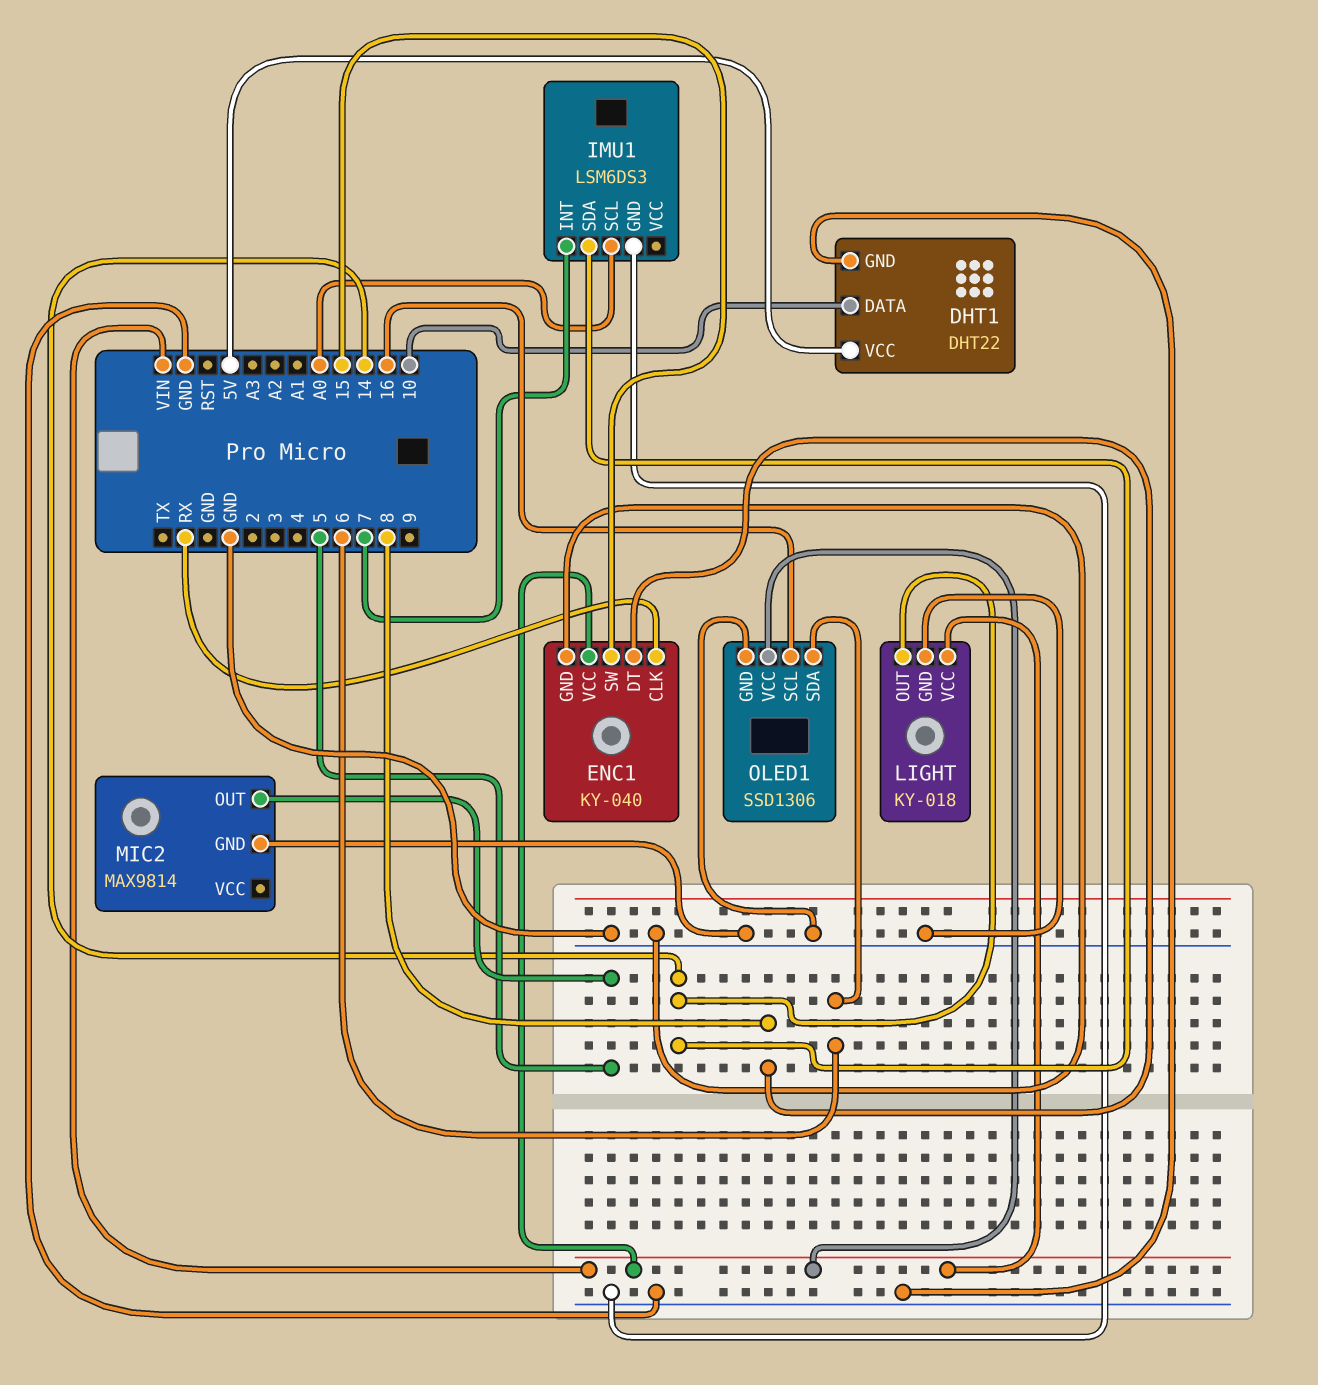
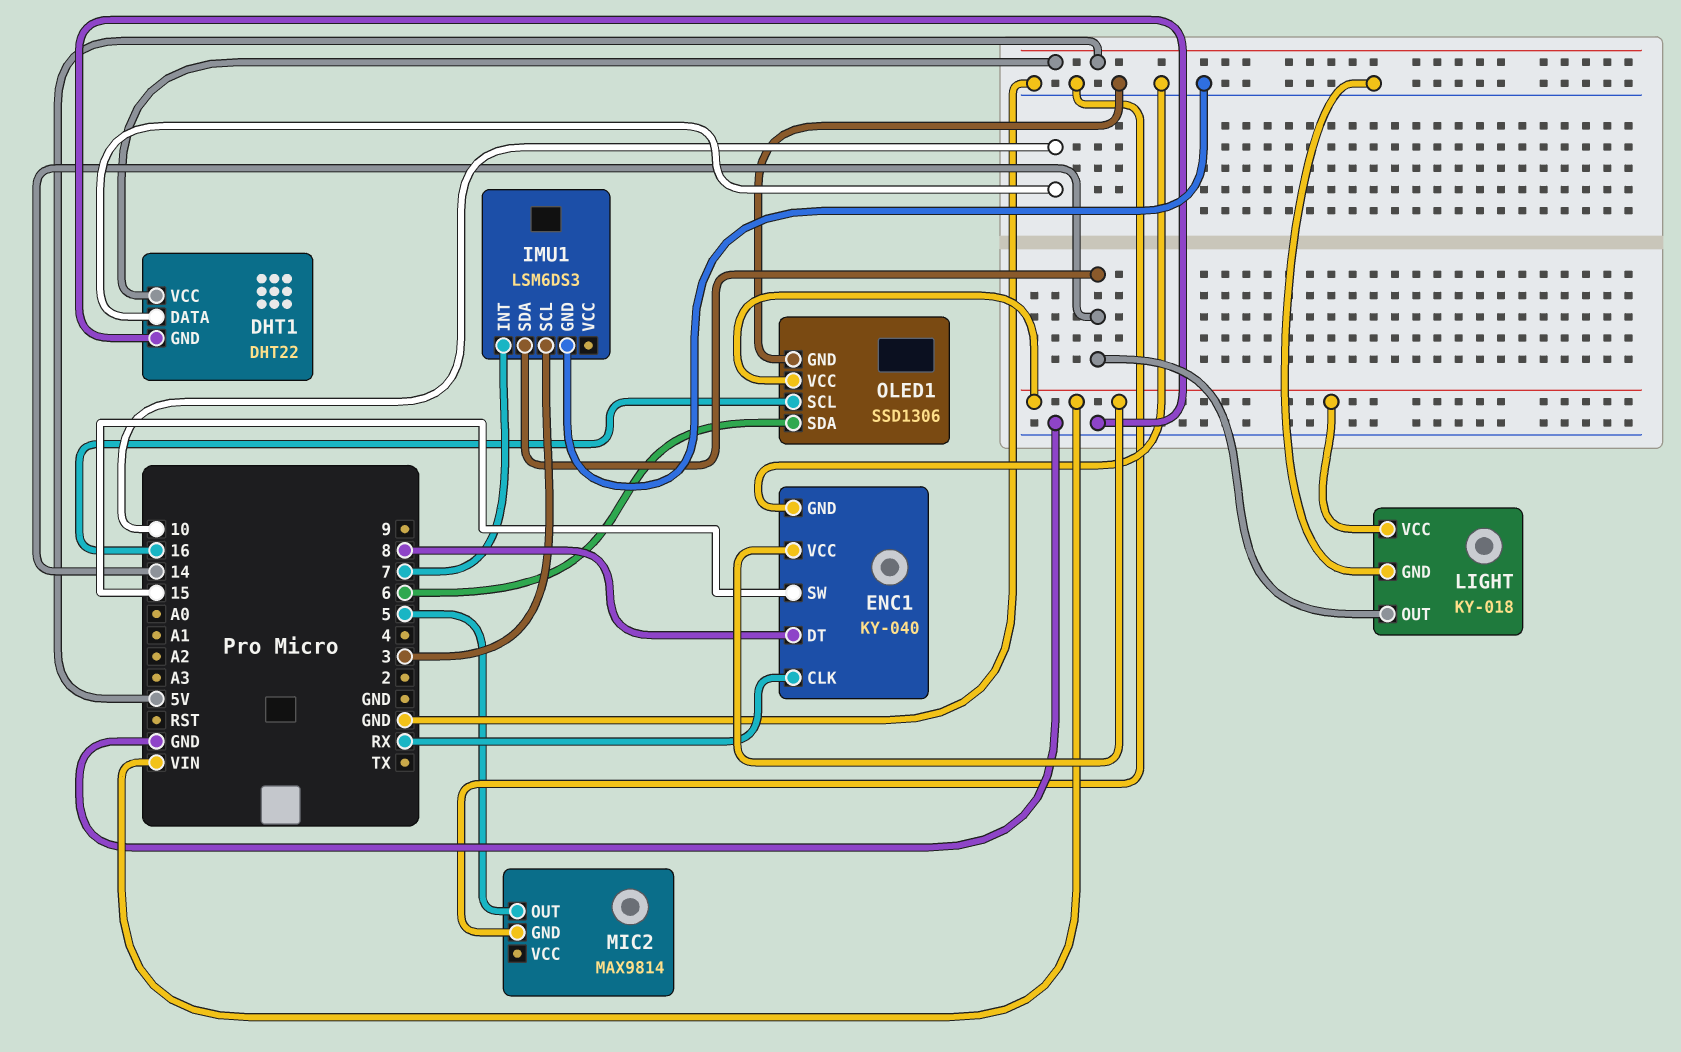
IMU1 pin SCL: A0 -> 3

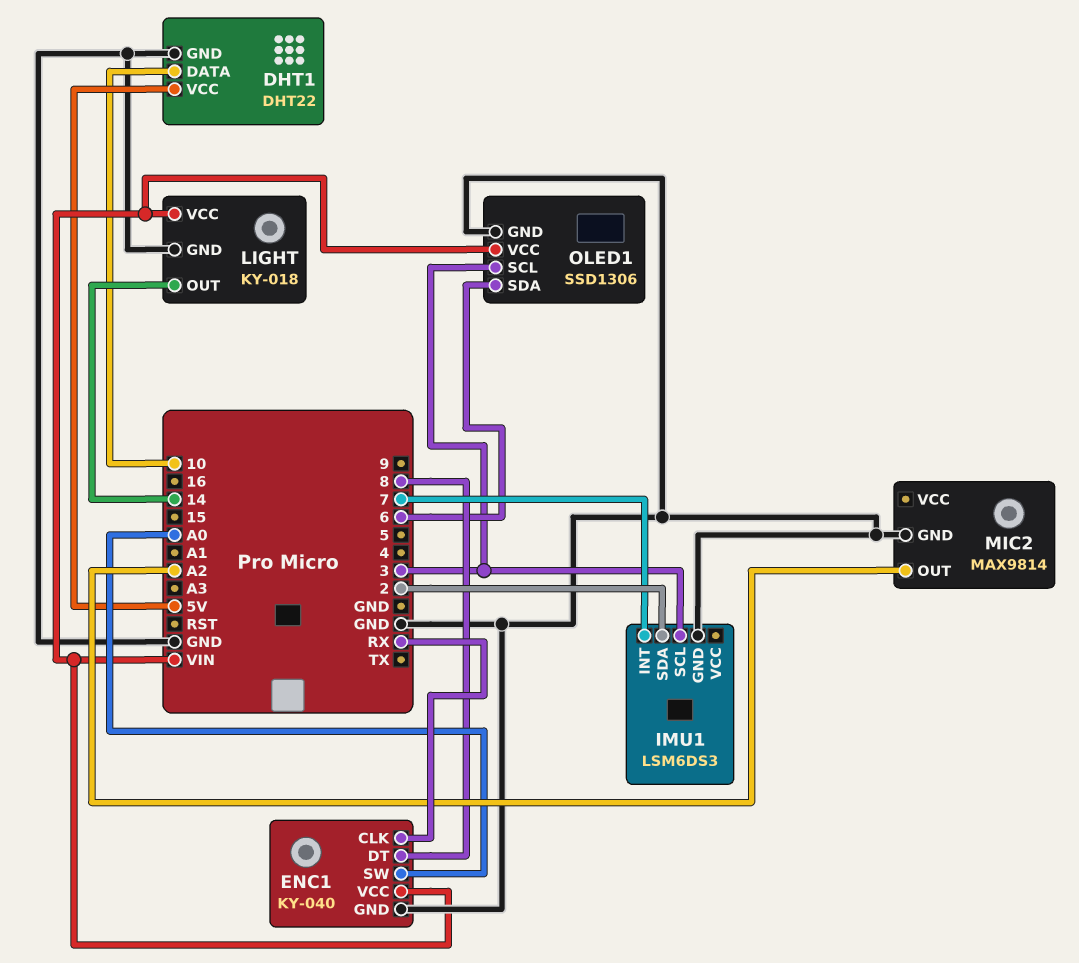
ENC1 pin SW: 15 -> A0
IMU1 pin SDA: 14 -> 2
MIC2 pin OUT: 5 -> A2
OLED1 pin SCL: 16 -> 3

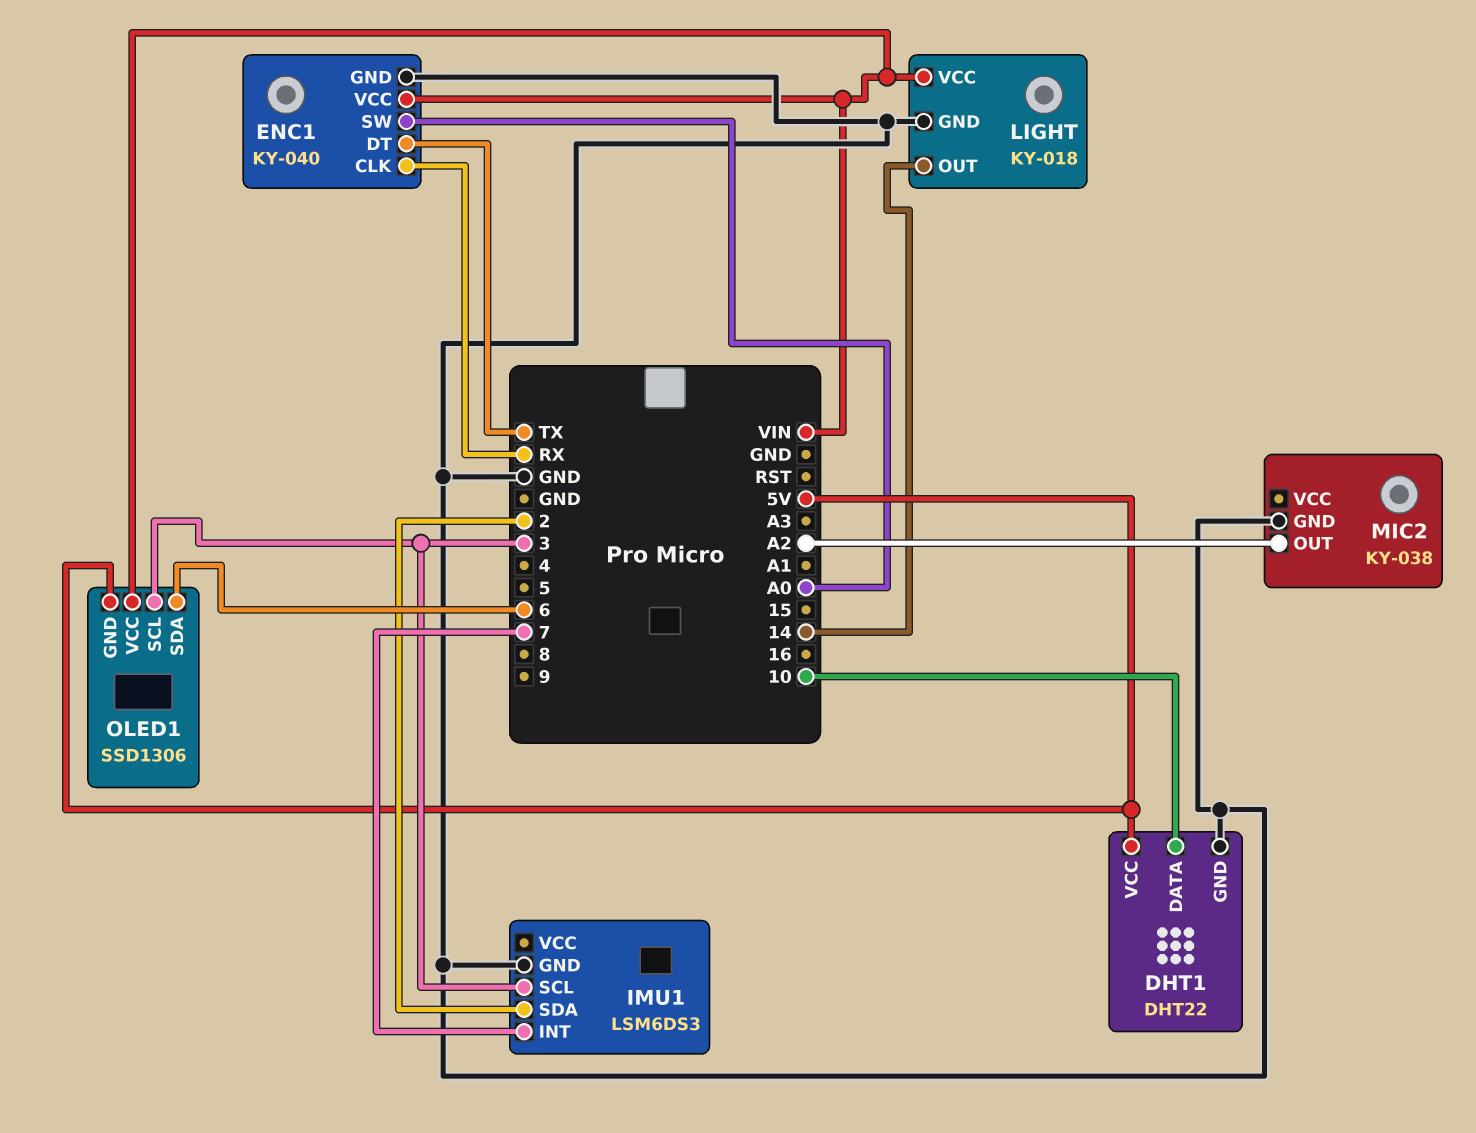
ENC1 pin DT: 8 -> TX
MIC2: MAX9814 -> KY-038
OLED1 pin GND: GND -> 5V

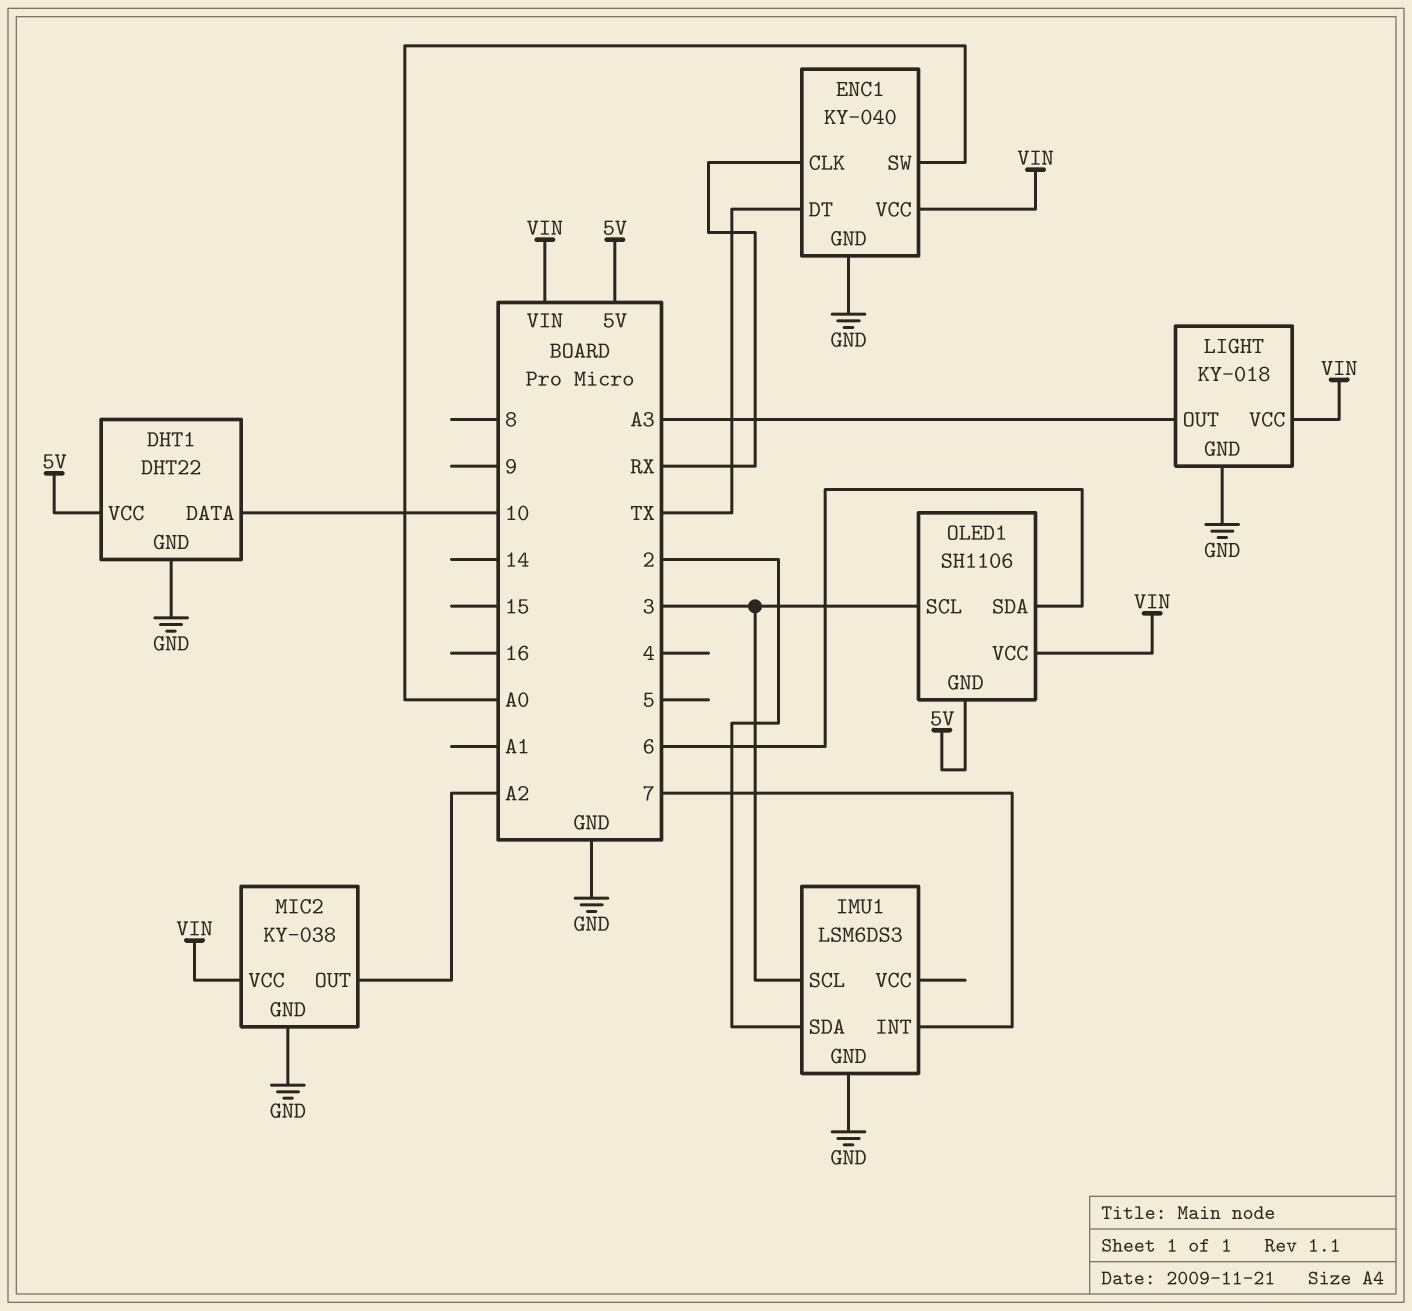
LIGHT pin OUT: 14 -> A3
MIC2 pin VCC: none -> VIN
OLED1: SSD1306 -> SH1106

